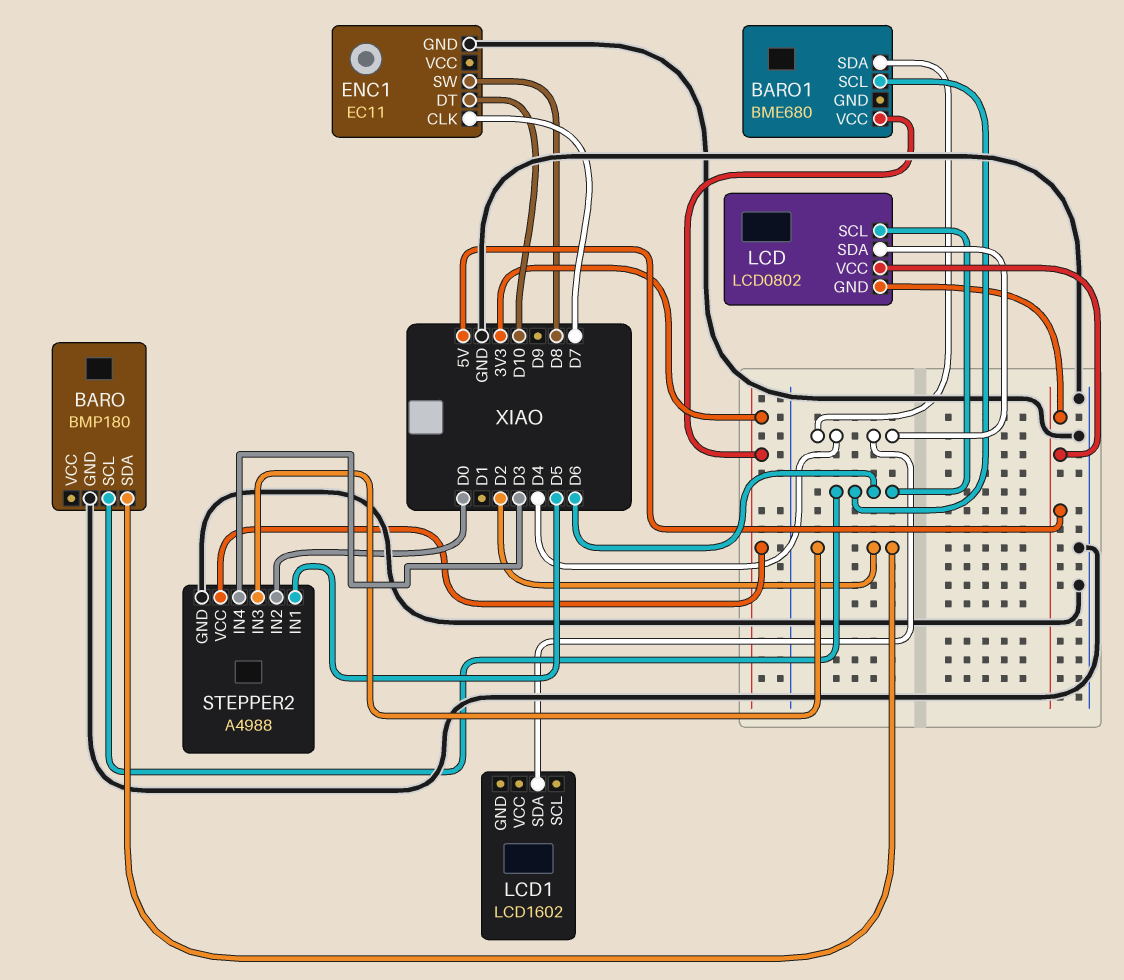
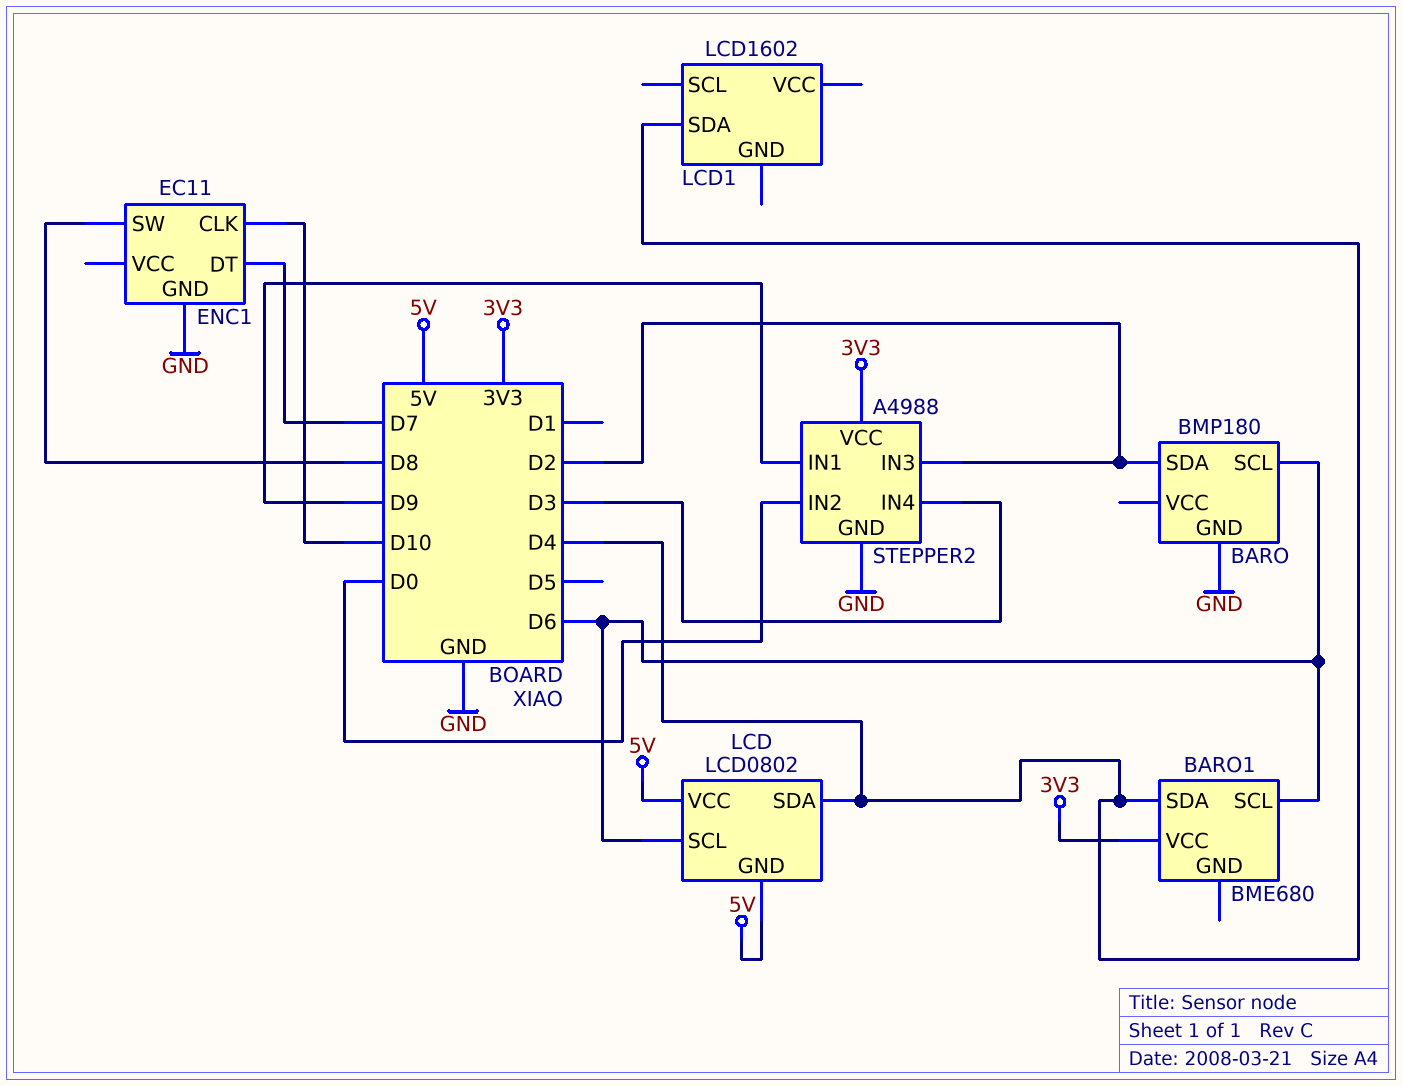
ENC1 pin CLK: D7 -> D10
ENC1 pin DT: D10 -> D7
STEPPER2 pin IN1: D5 -> D9

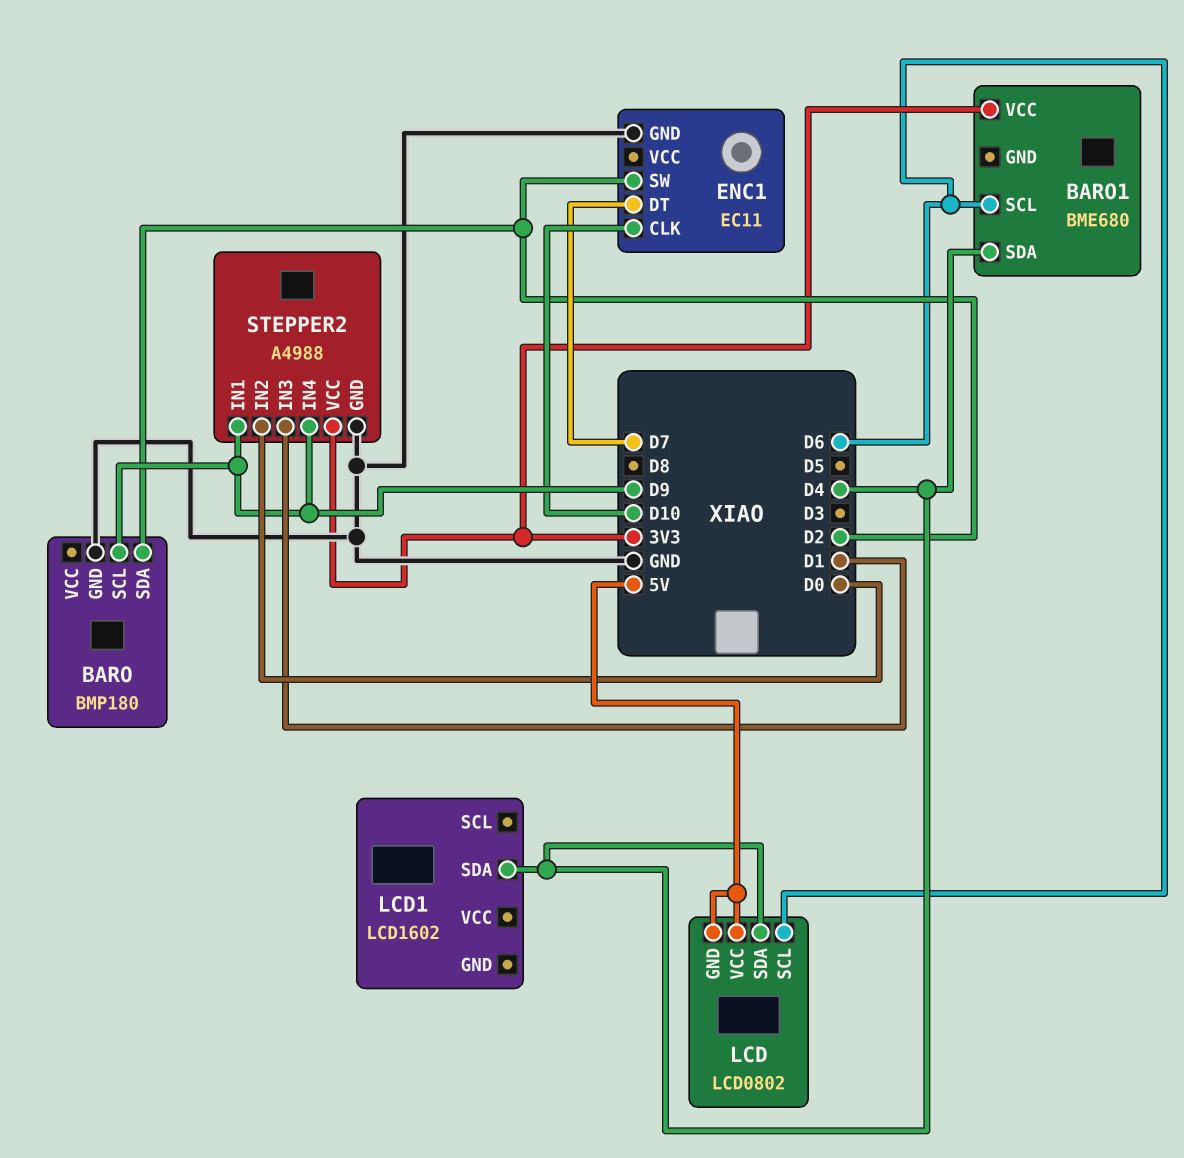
BARO pin SCL: D6 -> D9
ENC1 pin SW: D8 -> D2
STEPPER2 pin IN3: D2 -> D1
STEPPER2 pin IN4: D3 -> D9

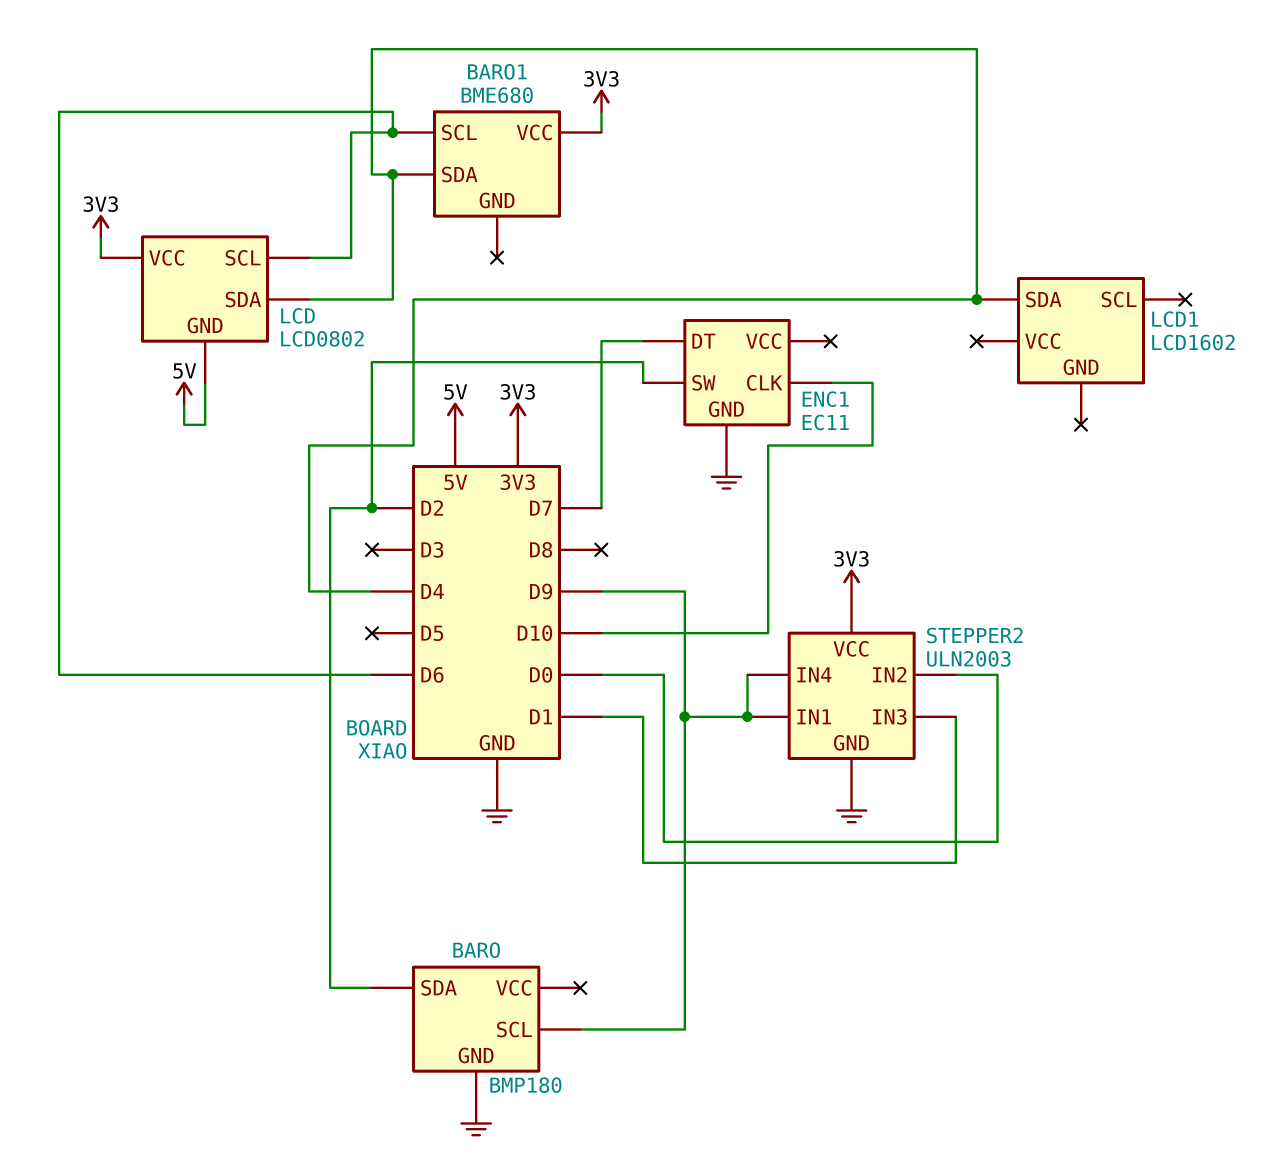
LCD pin VCC: 5V -> 3V3
STEPPER2: A4988 -> ULN2003

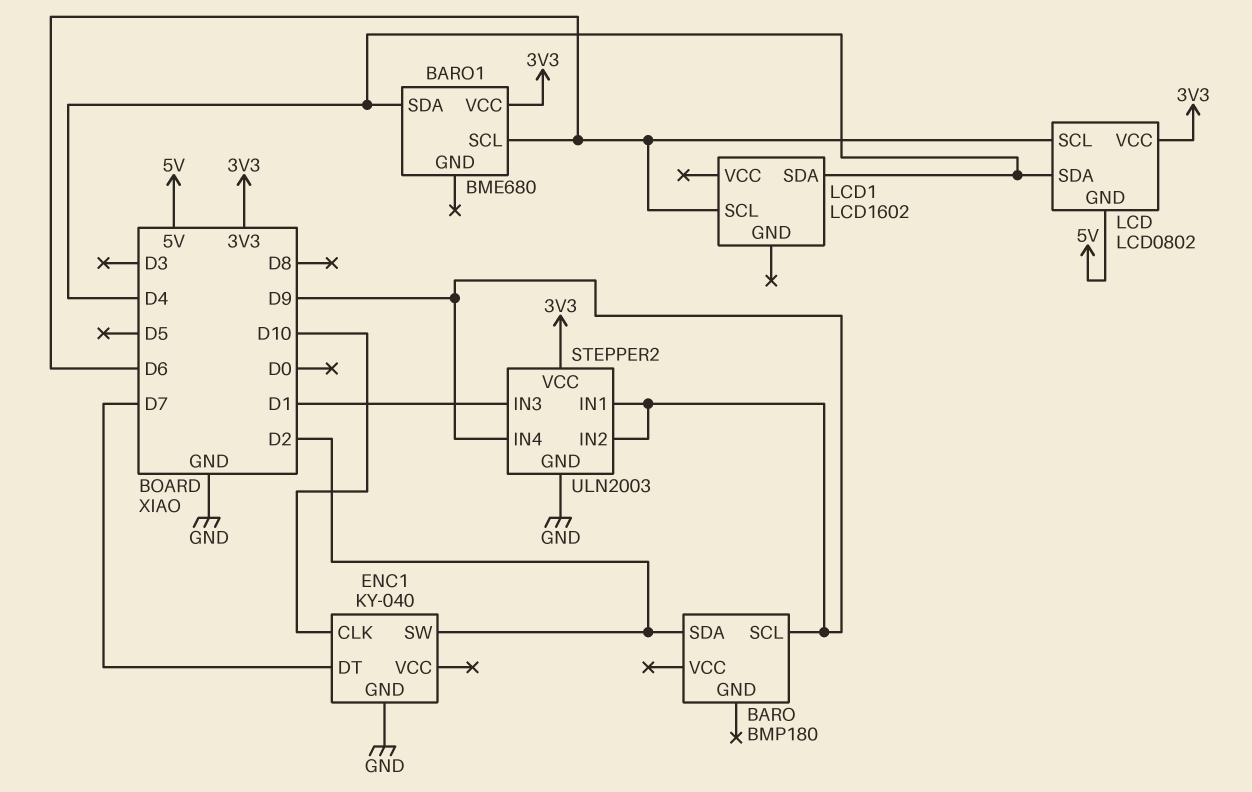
BARO pin GND: GND -> none
ENC1: EC11 -> KY-040
LCD1 pin SCL: none -> D6
STEPPER2 pin IN2: D0 -> D9

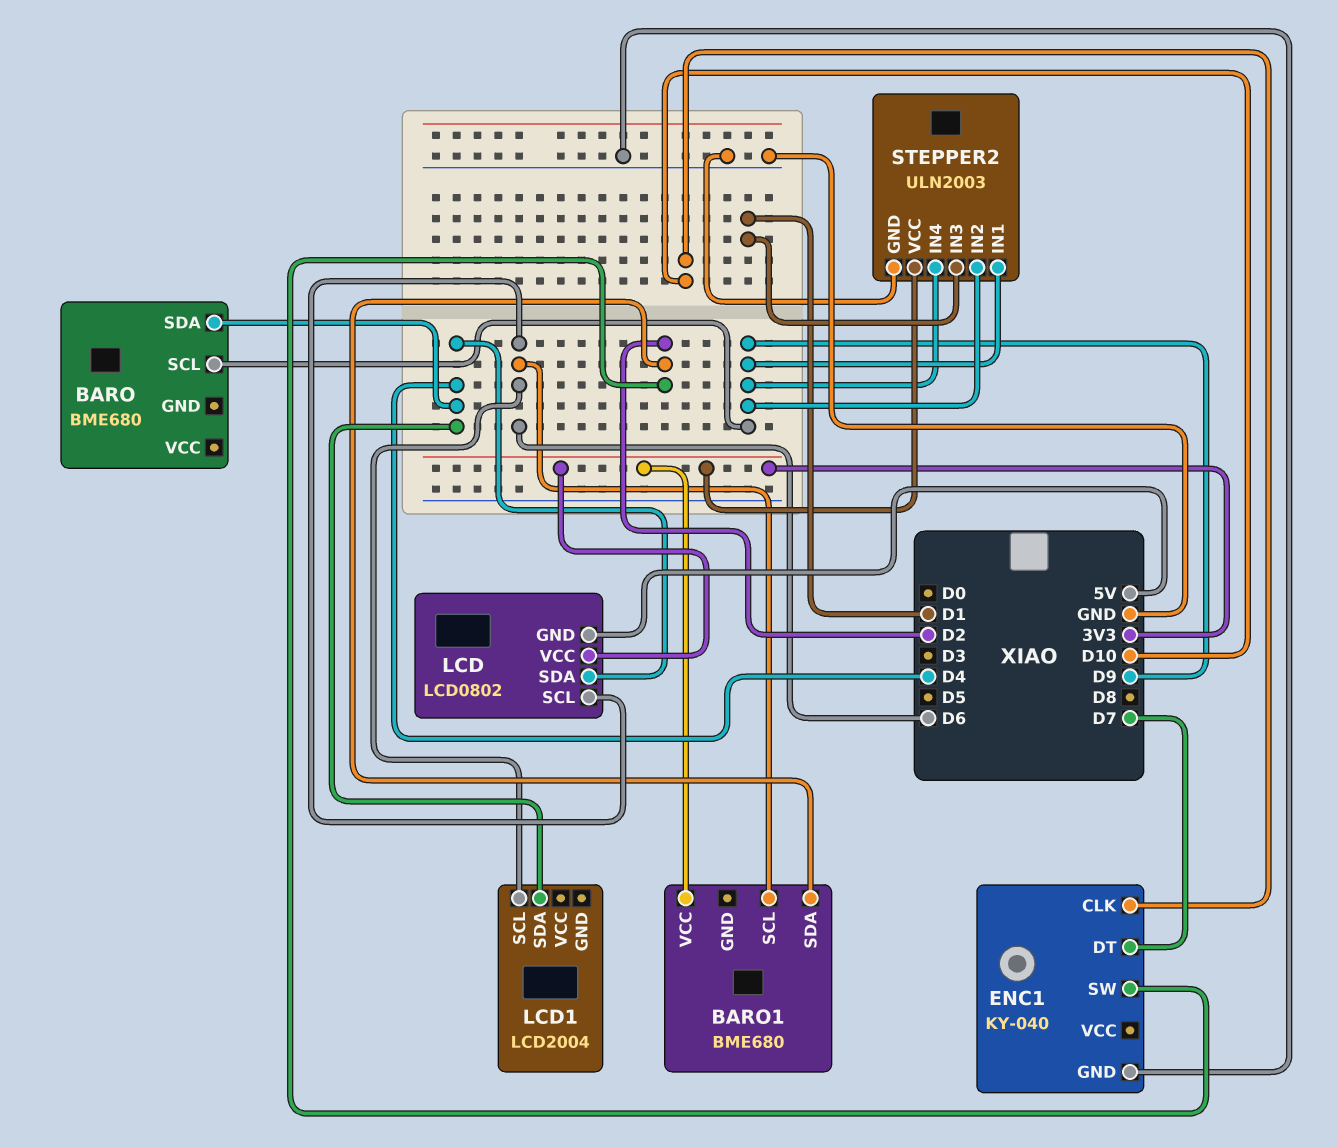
BARO: BMP180 -> BME680
BARO pin SDA: D2 -> D4
BARO1 pin SDA: D4 -> D2
LCD1: LCD1602 -> LCD2004

